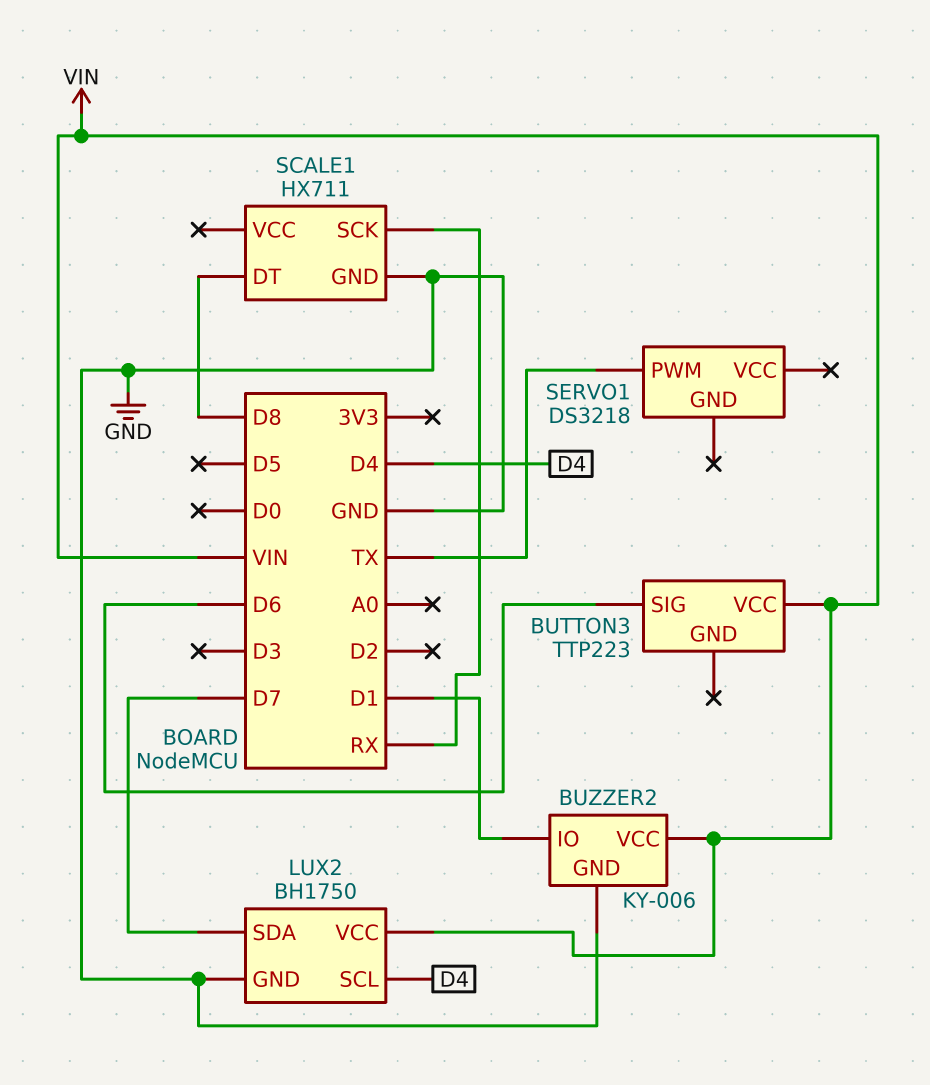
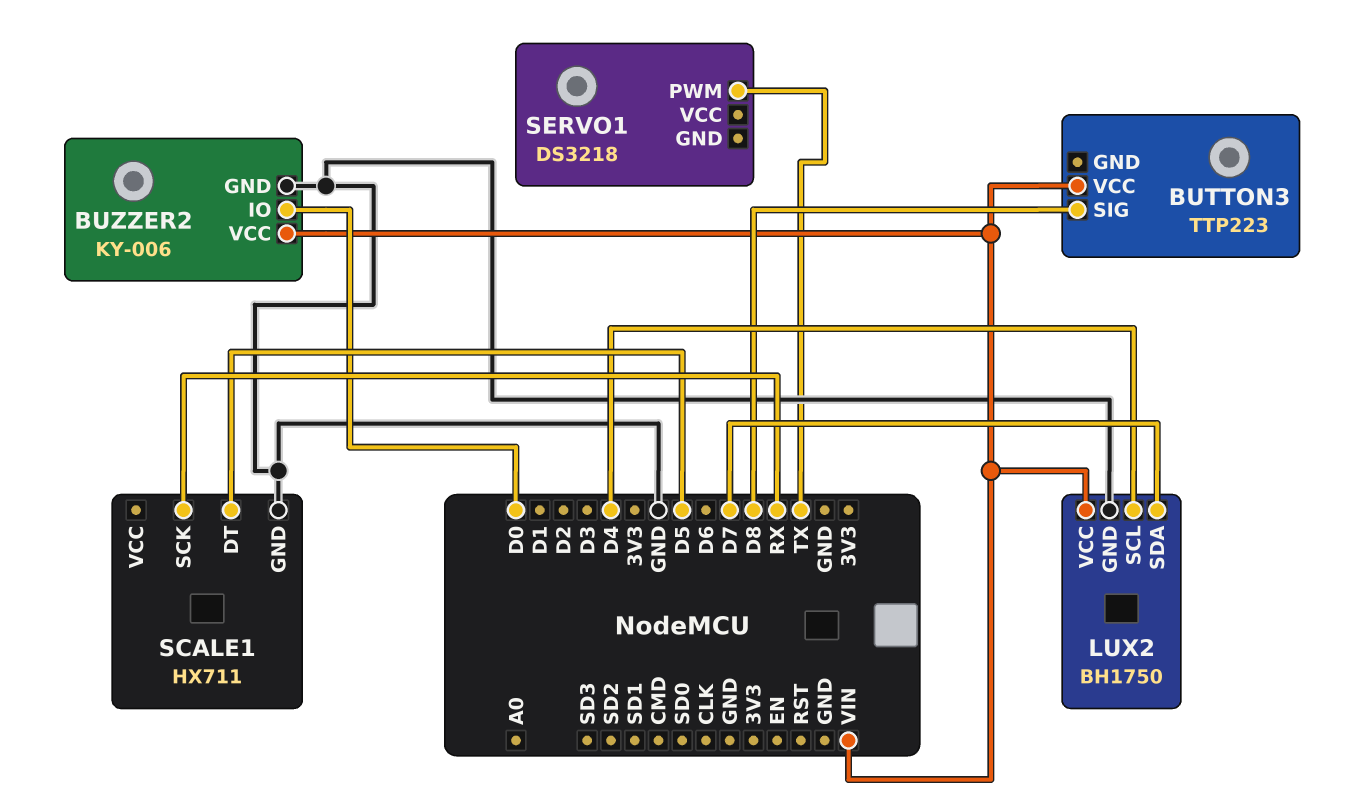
BUTTON3 pin SIG: D6 -> D8
BUZZER2 pin IO: D1 -> D0
SCALE1 pin DT: D8 -> D5

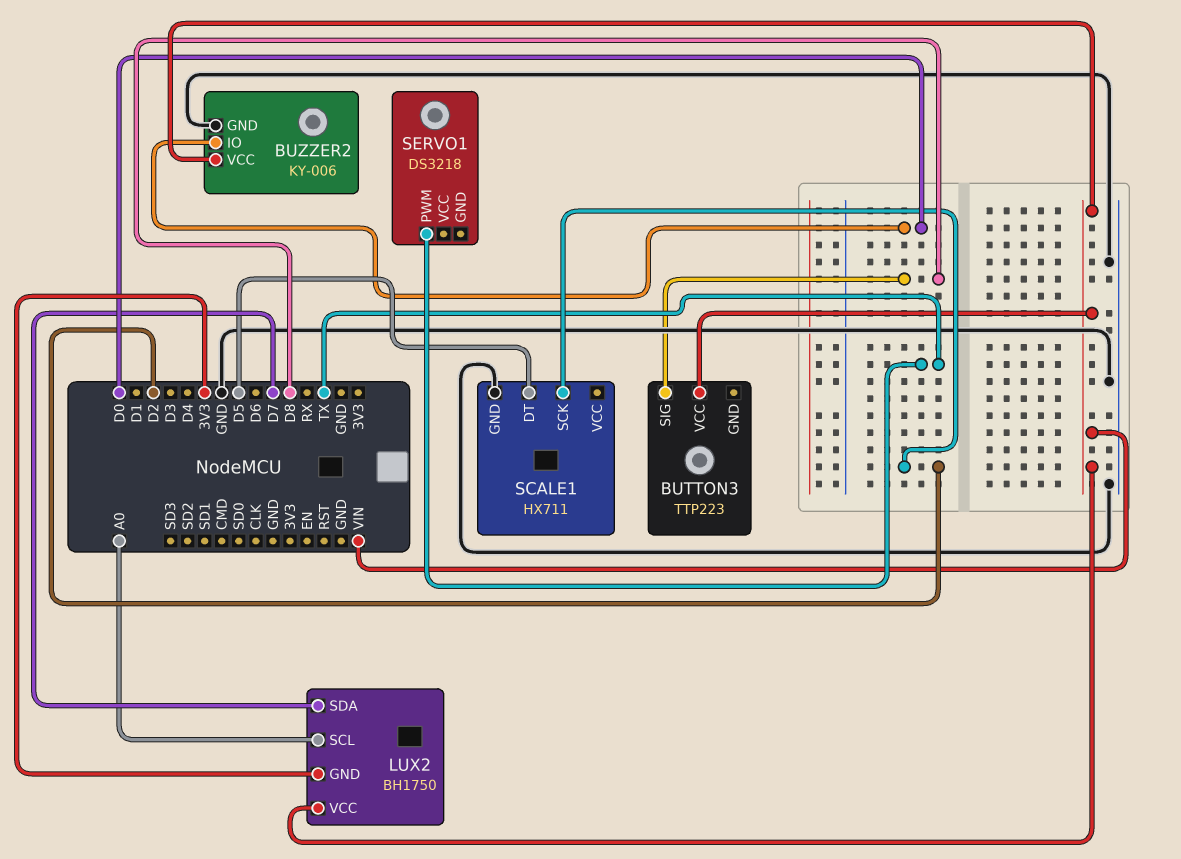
LUX2 pin GND: GND -> 3V3
LUX2 pin SCL: D4 -> A0
SCALE1 pin SCK: RX -> D2

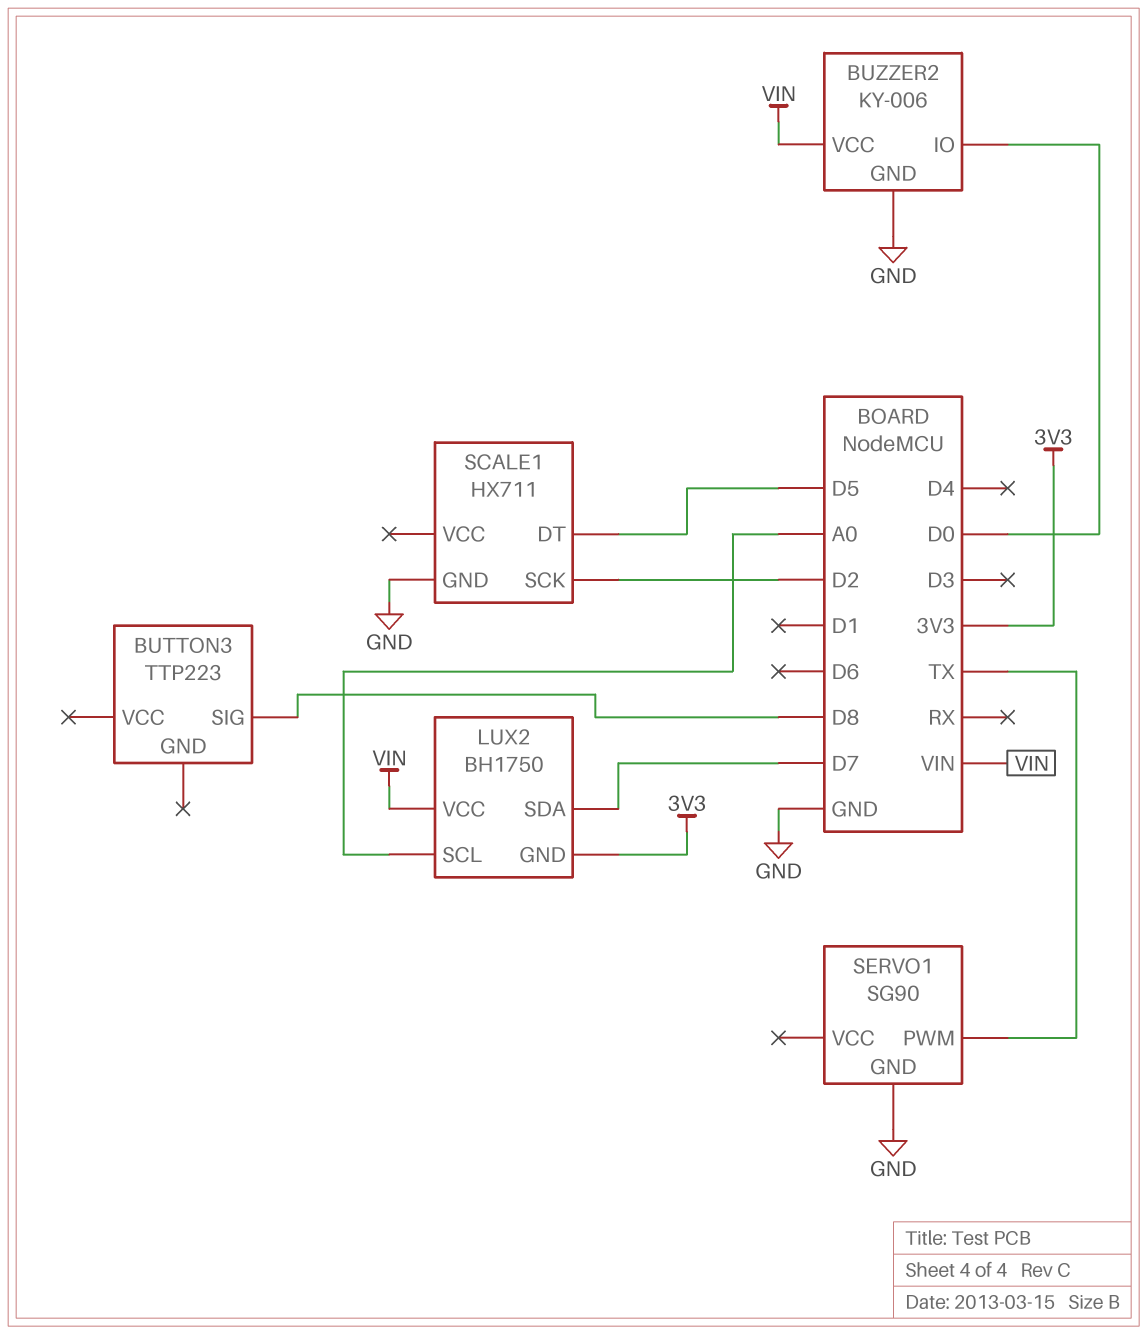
BUTTON3 pin VCC: VIN -> none
SERVO1: DS3218 -> SG90
SERVO1 pin GND: none -> GND

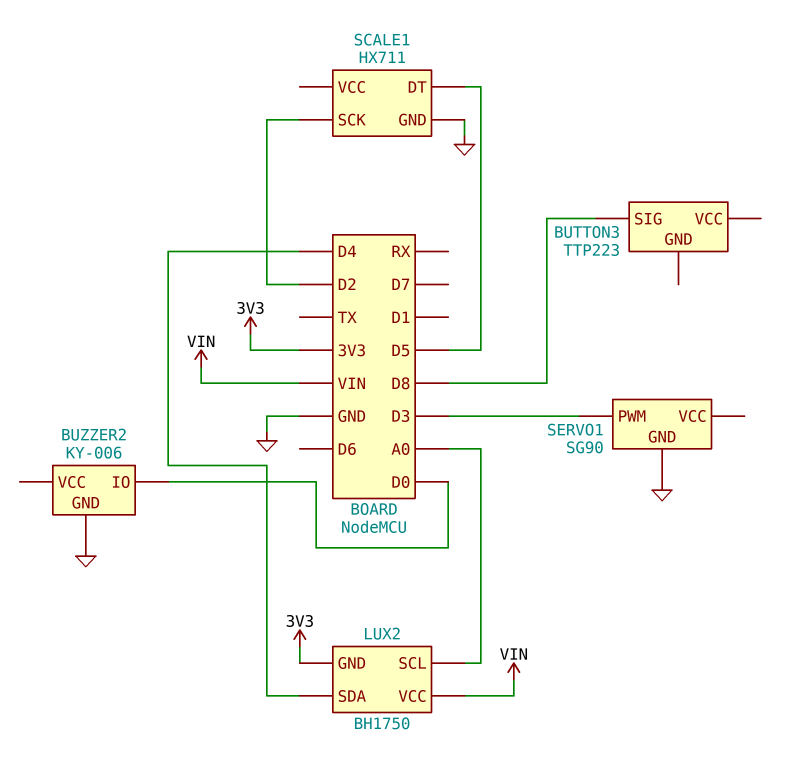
BUZZER2 pin VCC: VIN -> none
LUX2 pin SDA: D7 -> D4
SERVO1 pin PWM: TX -> D3

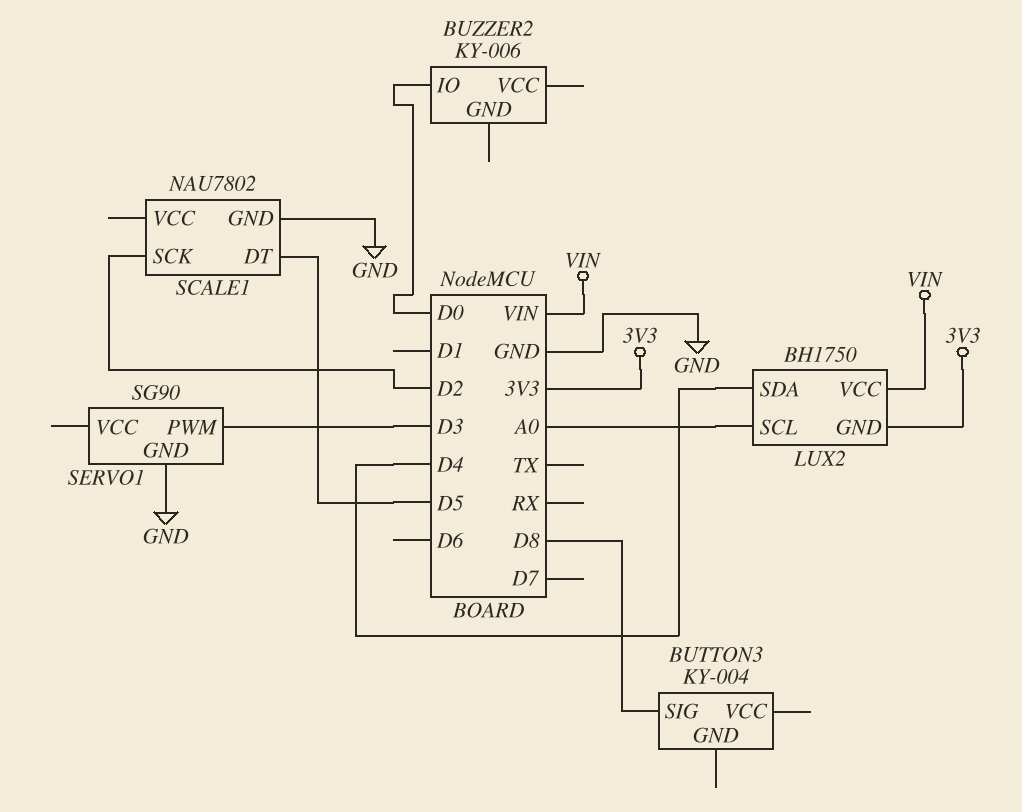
BUTTON3: TTP223 -> KY-004
BUZZER2 pin GND: GND -> none
SCALE1: HX711 -> NAU7802

